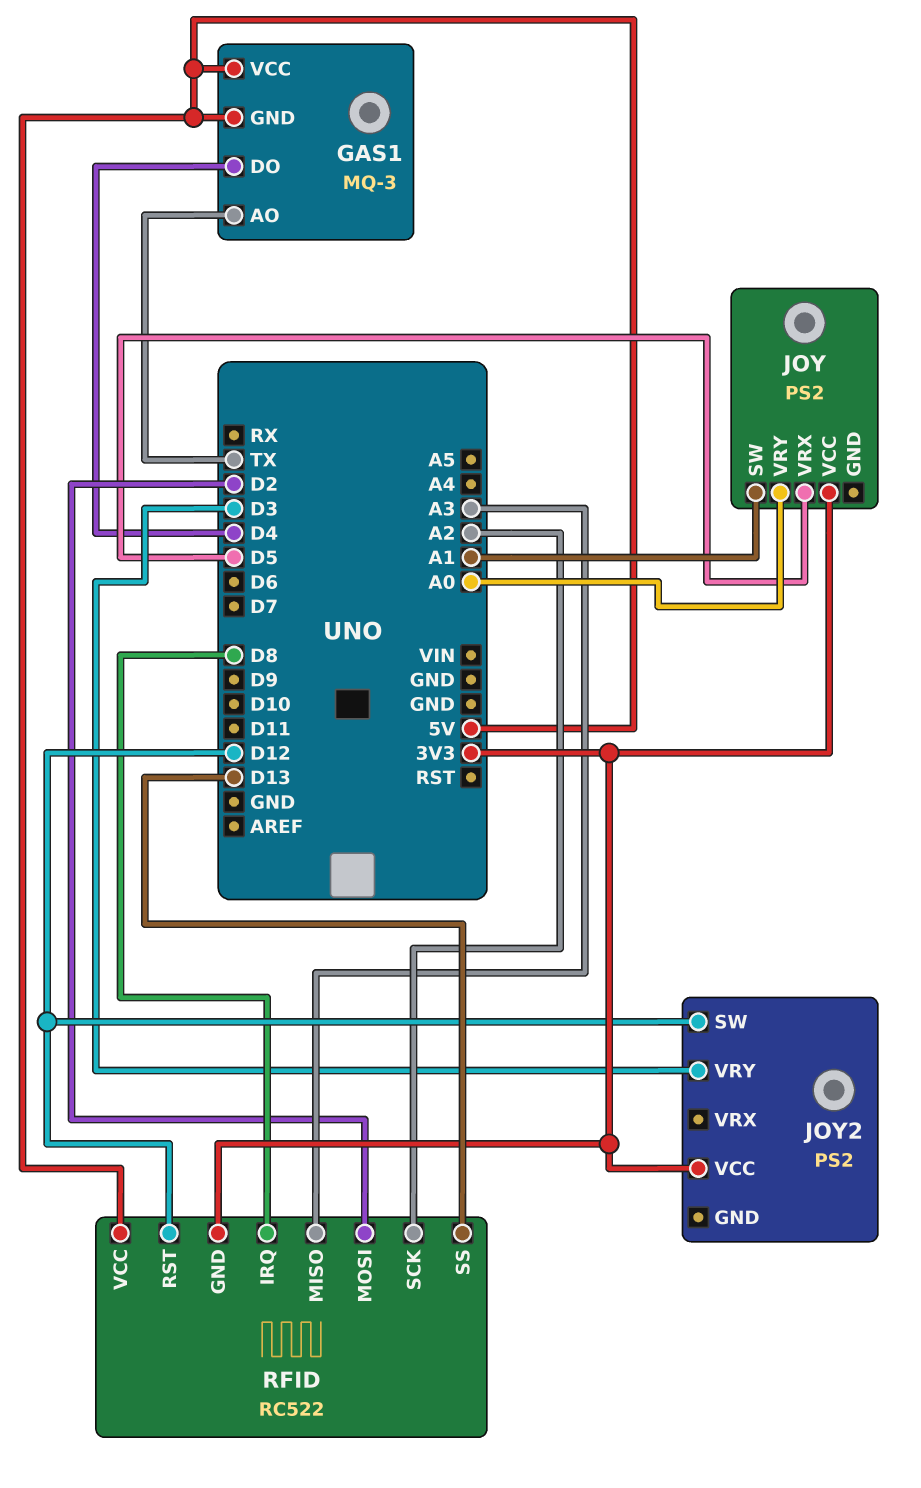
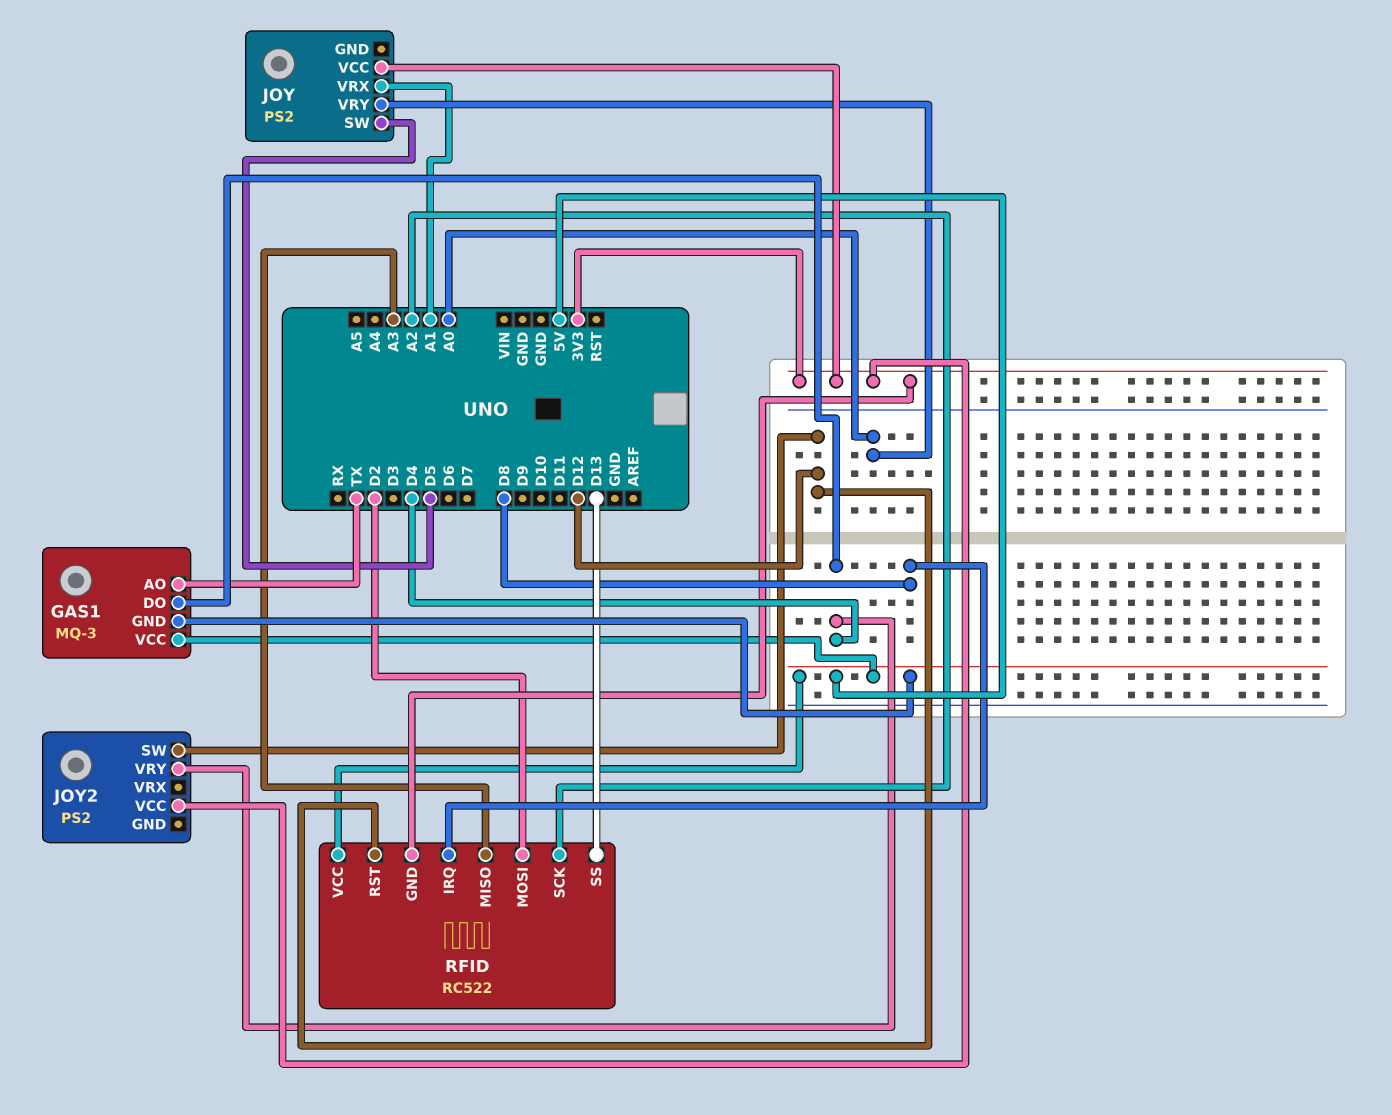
JOY pin SW: A1 -> D5
JOY pin VRX: D5 -> A1
JOY2 pin VRY: D3 -> D4

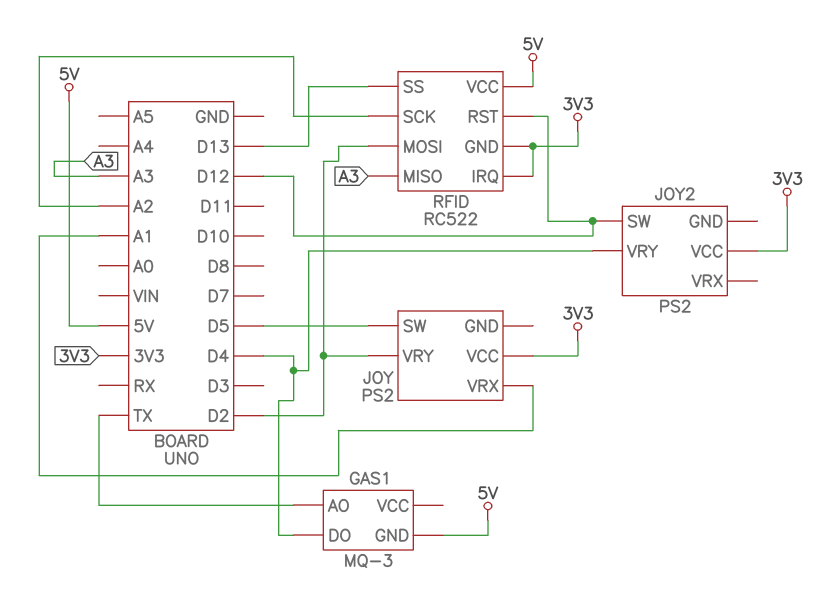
GAS1 pin VCC: 5V -> none
JOY pin VRY: A0 -> D2
RFID pin IRQ: D8 -> 3V3

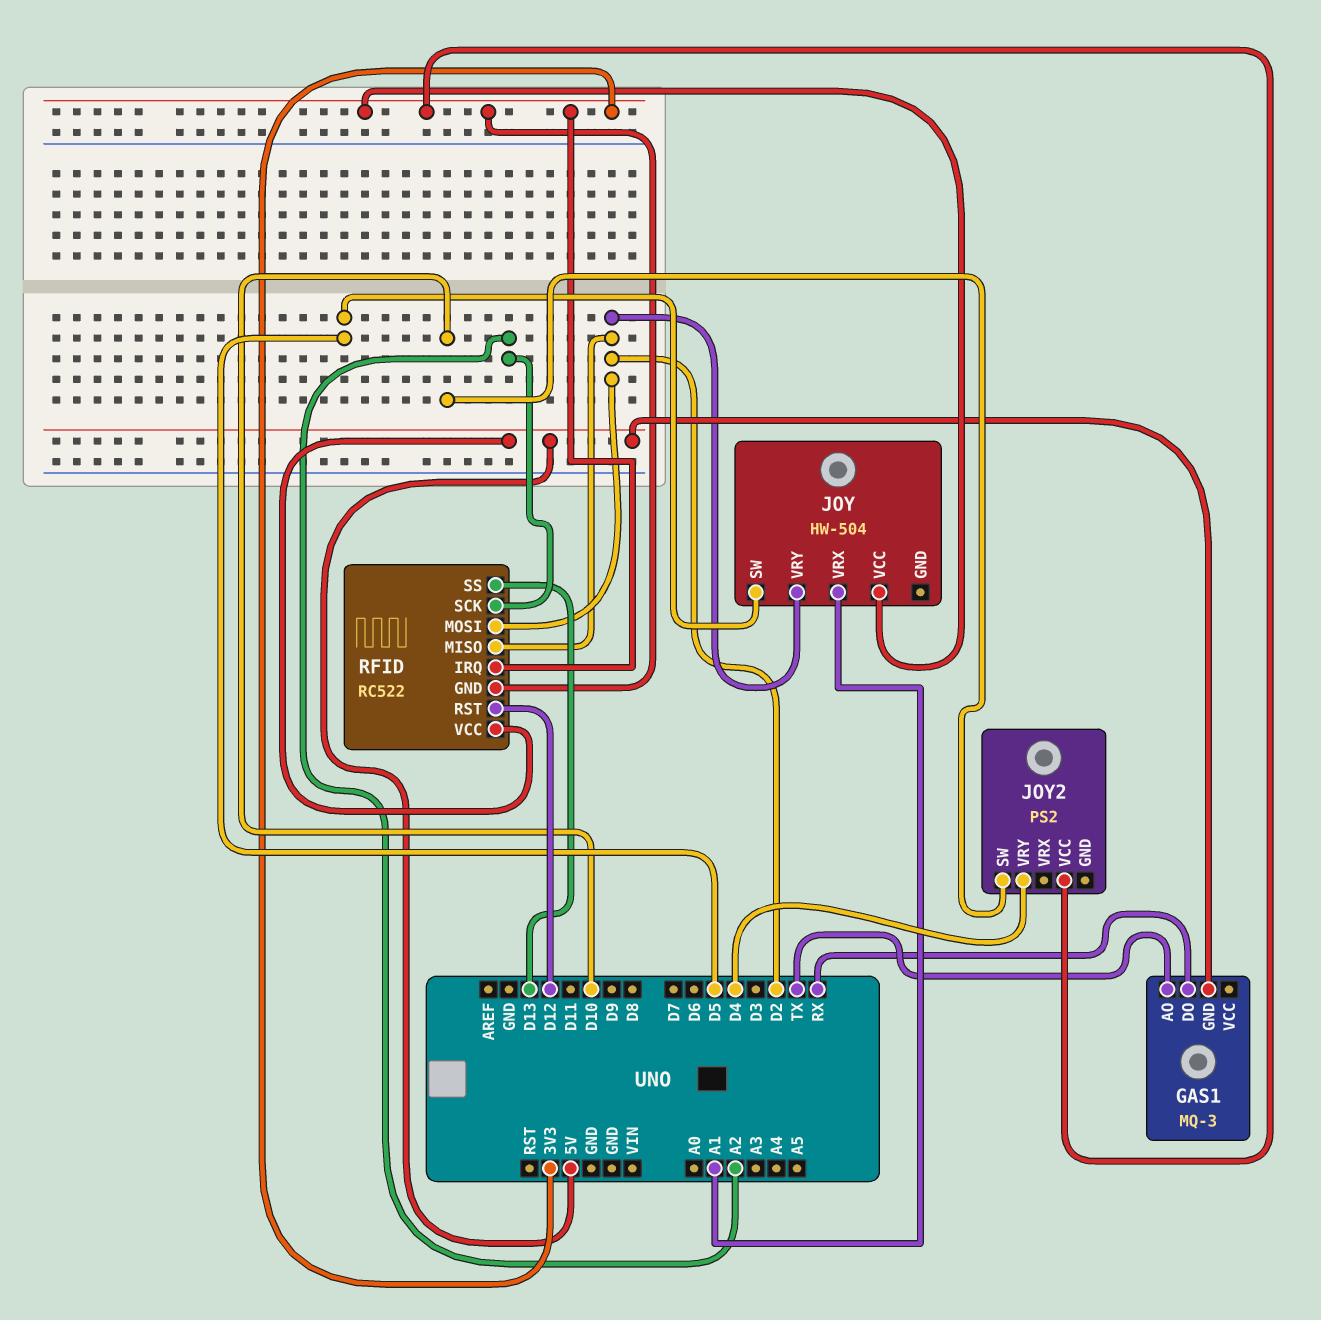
GAS1 pin DO: D4 -> RX
JOY: PS2 -> HW-504
JOY2 pin SW: D12 -> D10
RFID pin MISO: A3 -> D2

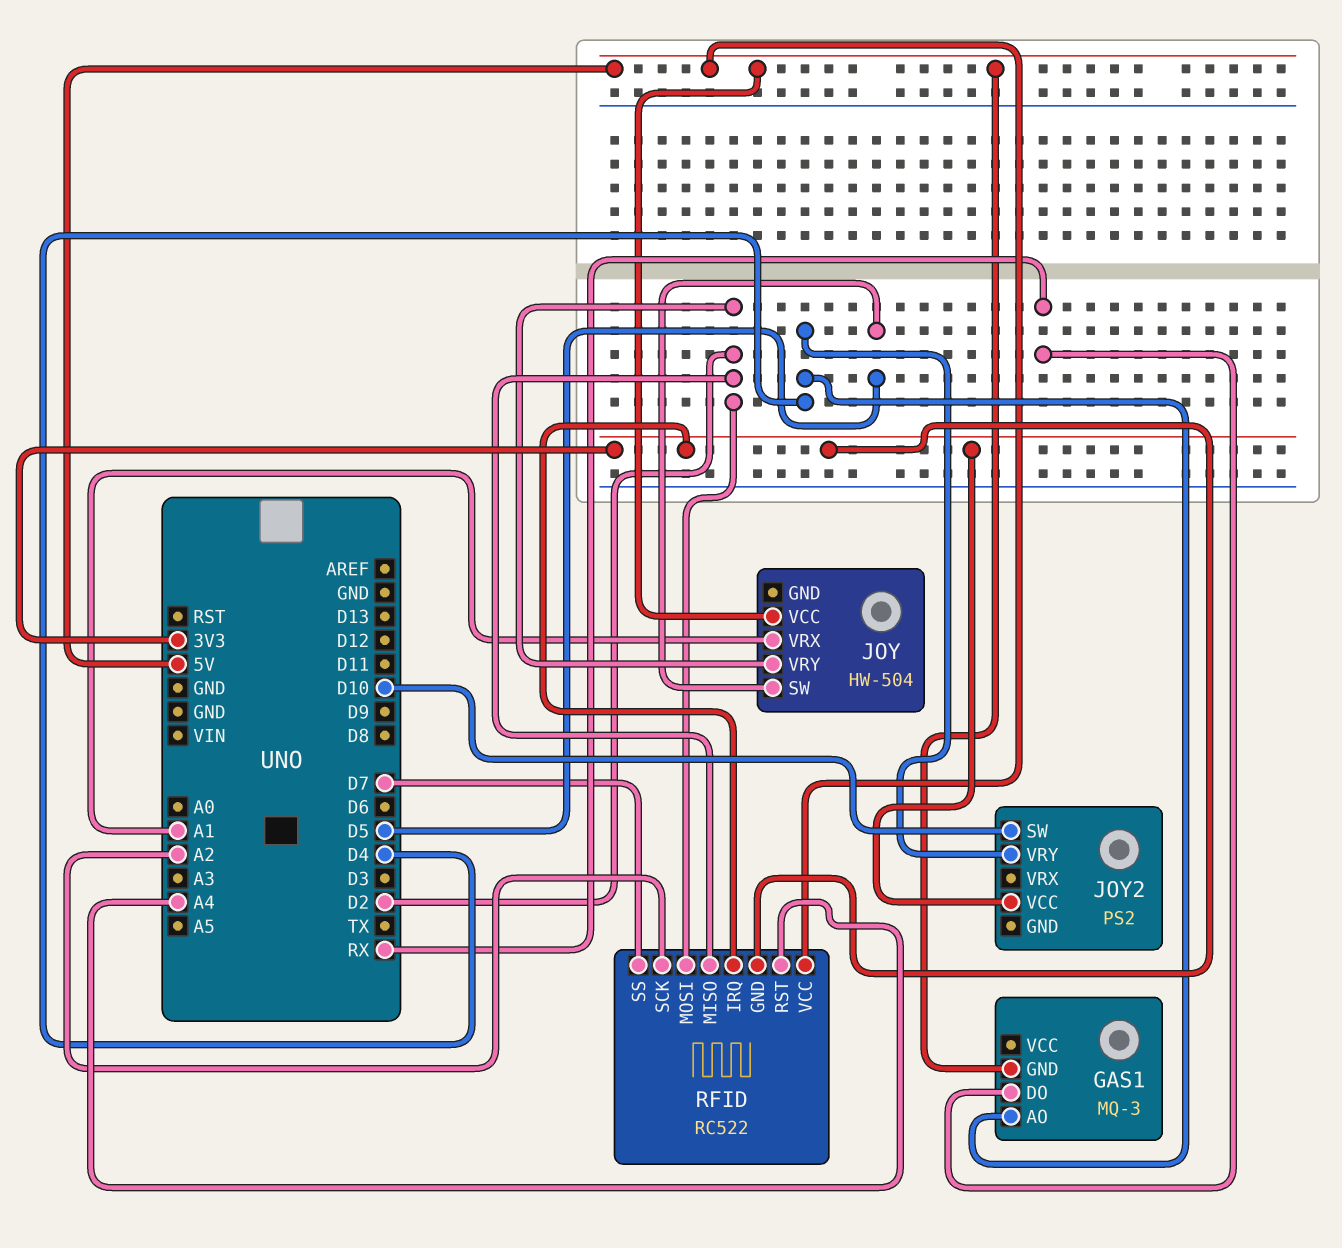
GAS1 pin AO: TX -> D4
JOY pin VCC: 3V3 -> 5V
RFID pin RST: D12 -> A4
RFID pin SS: D13 -> D7

